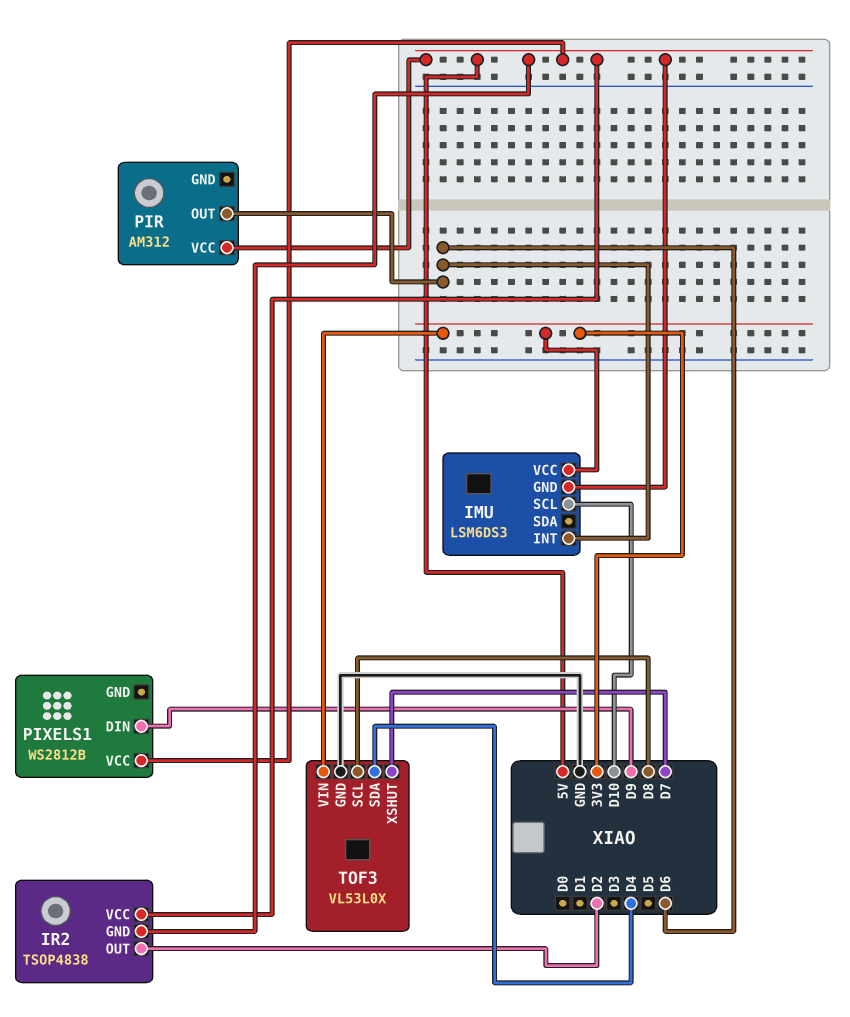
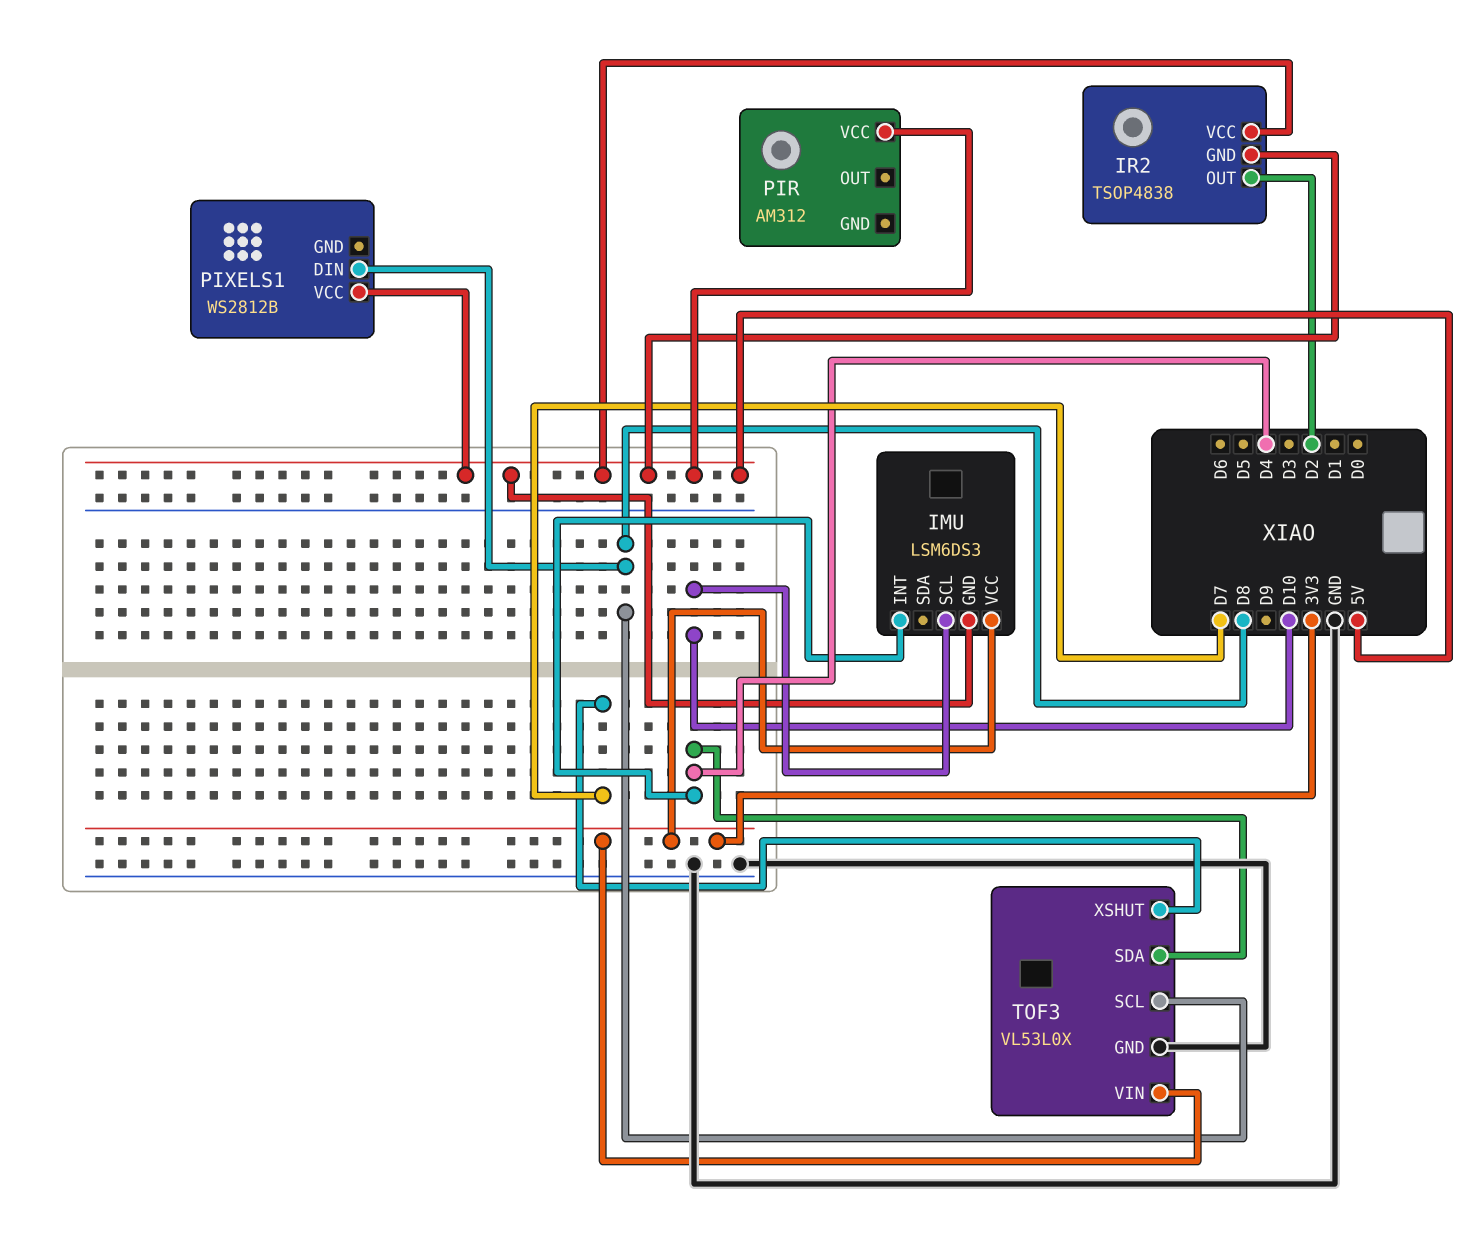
IMU pin INT: D6 -> D4
PIR pin OUT: D6 -> none
PIXELS1 pin DIN: D9 -> D8

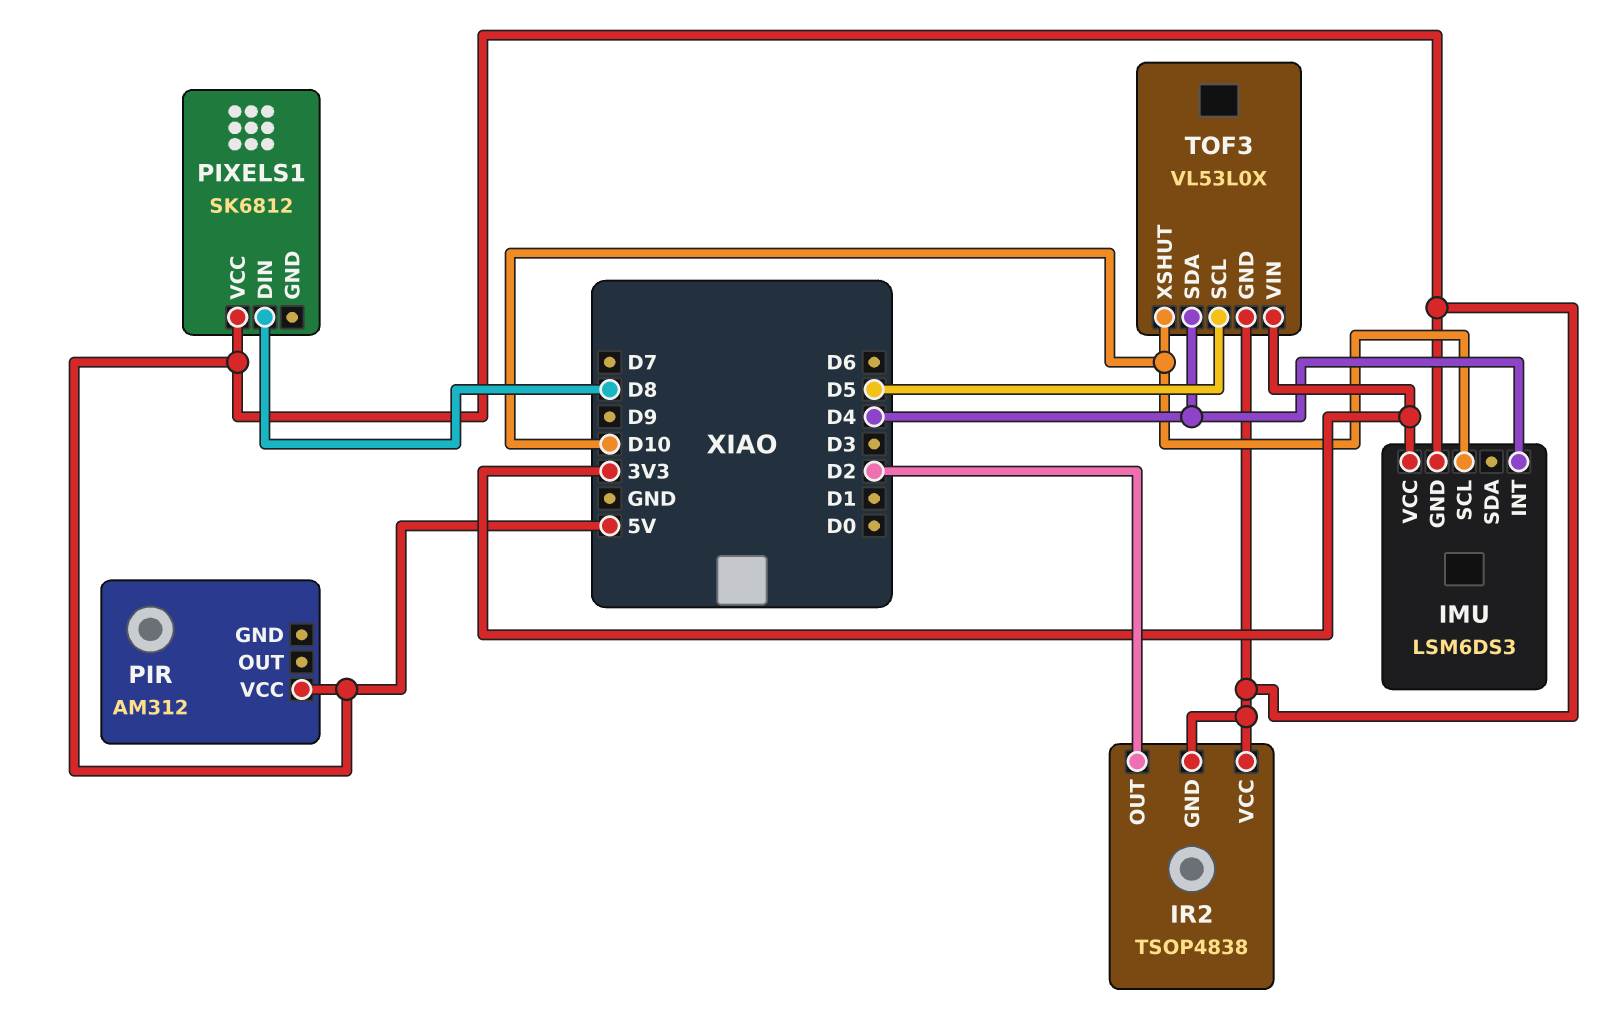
PIXELS1: WS2812B -> SK6812
TOF3 pin GND: GND -> 5V
TOF3 pin SCL: D8 -> D5
TOF3 pin XSHUT: D7 -> D10

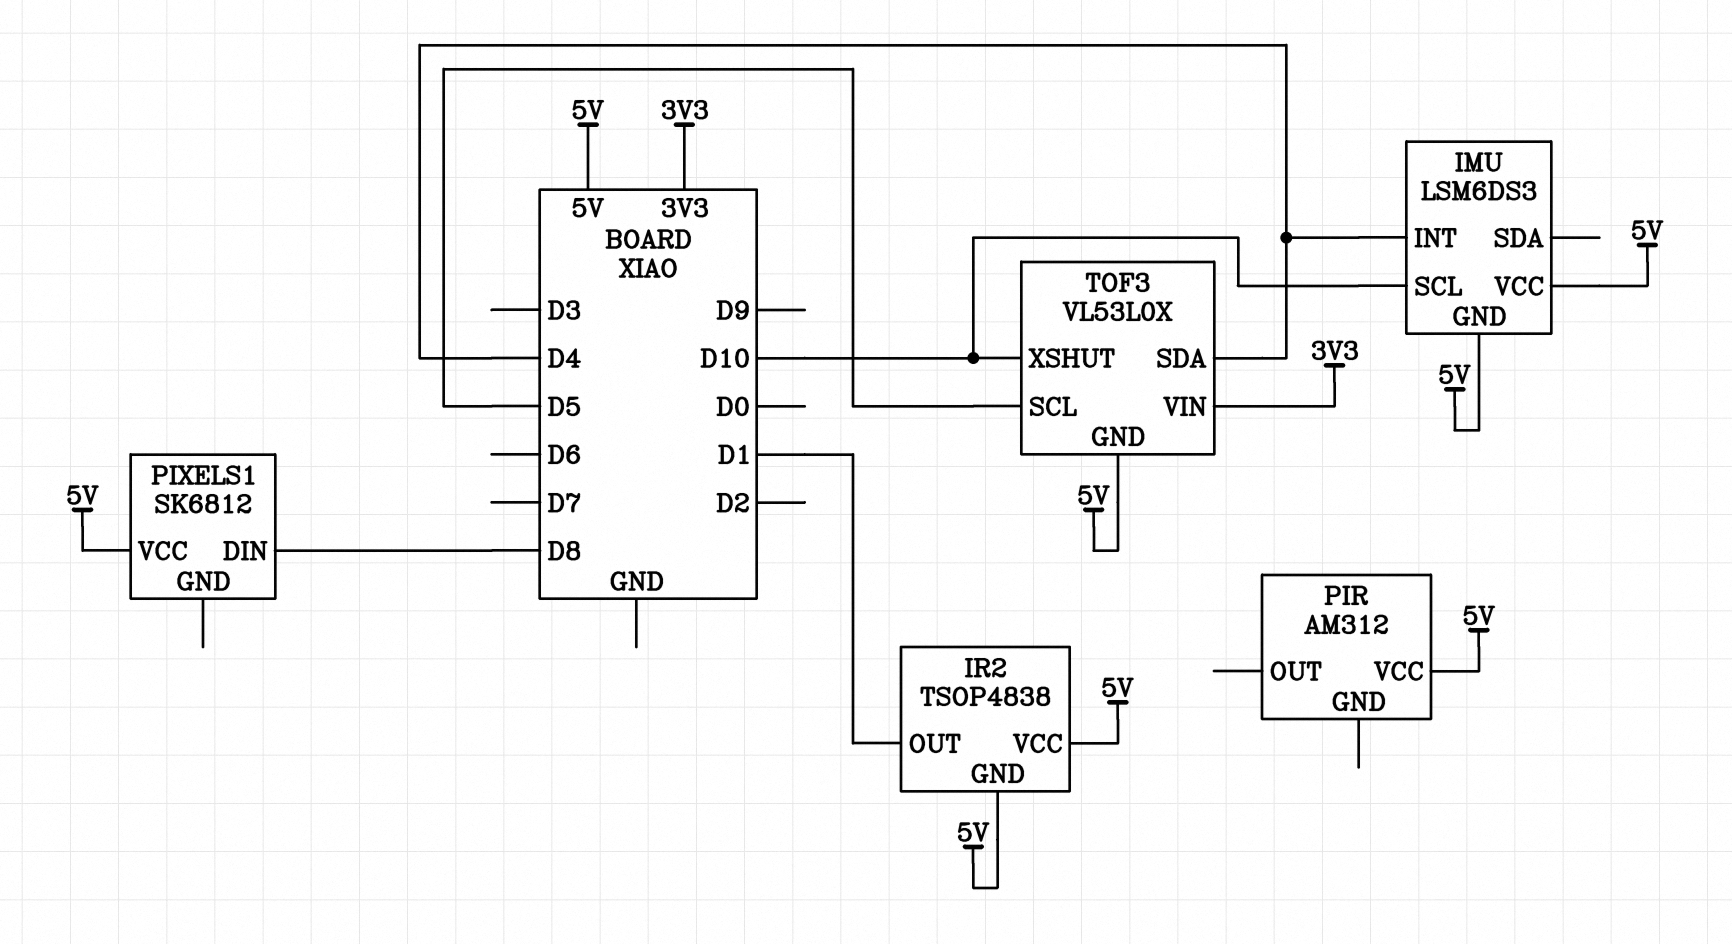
IMU pin VCC: 3V3 -> 5V
IR2 pin OUT: D2 -> D1

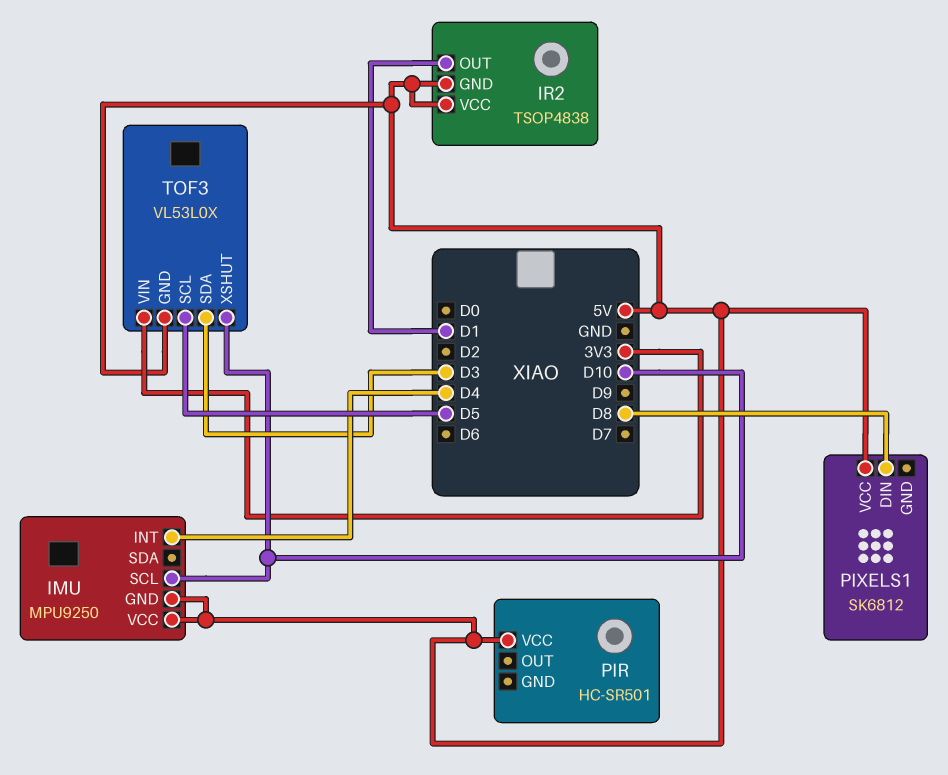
IMU: LSM6DS3 -> MPU9250
PIR: AM312 -> HC-SR501
TOF3 pin SDA: D4 -> D3

